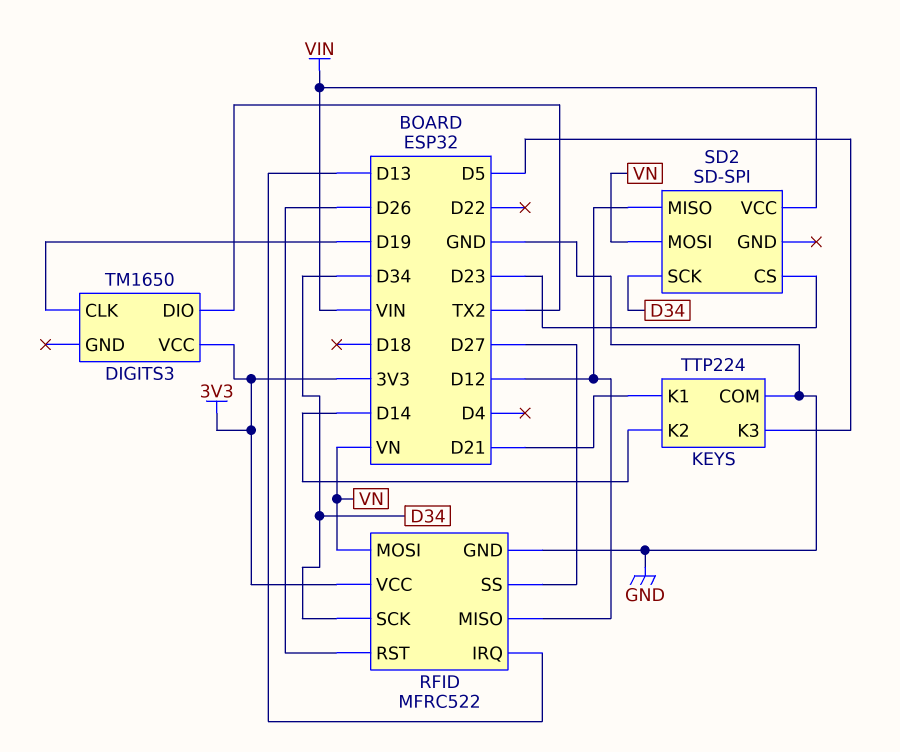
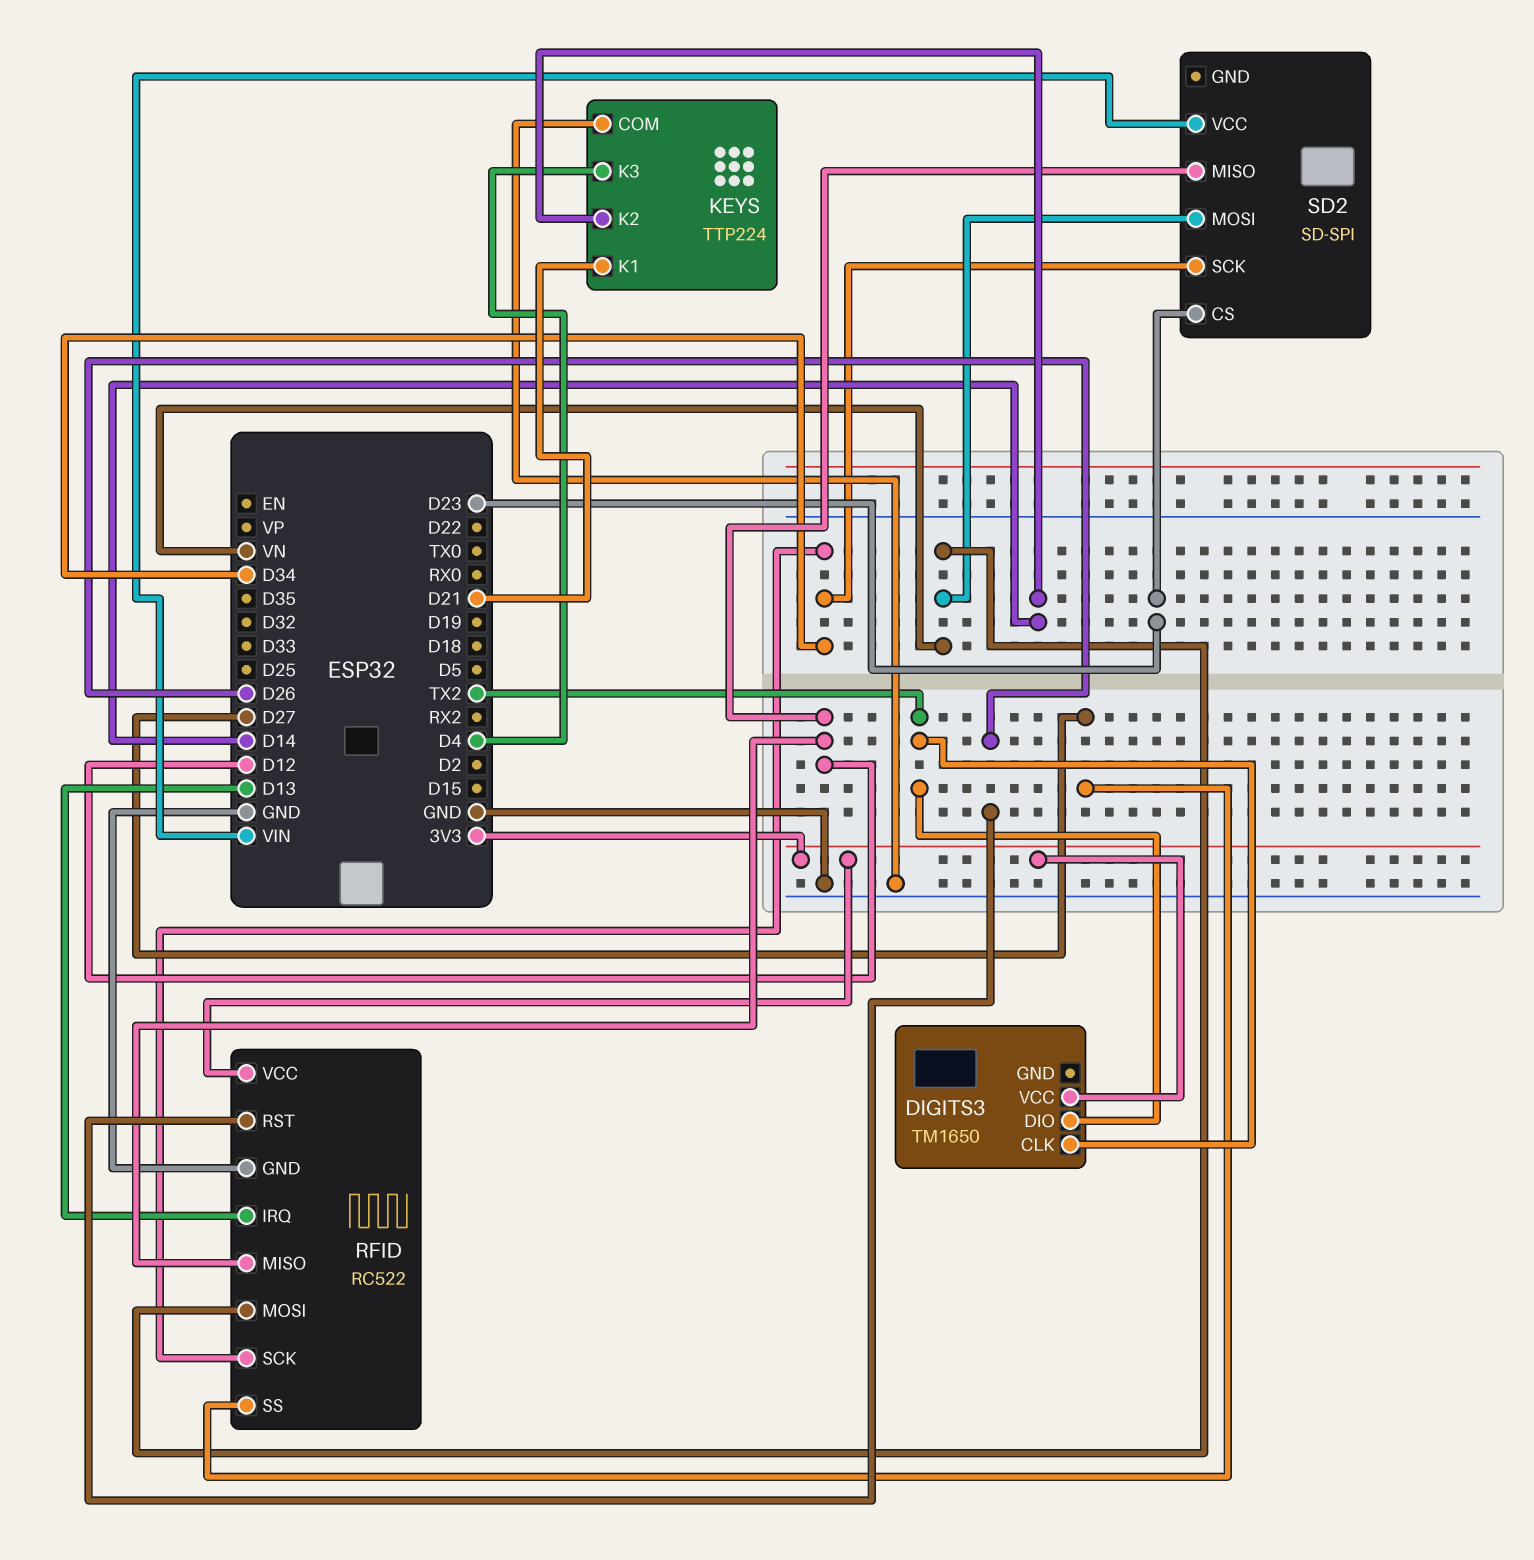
DIGITS3 pin CLK: D19 -> TX2
KEYS pin K3: D5 -> D4
RFID: MFRC522 -> RC522

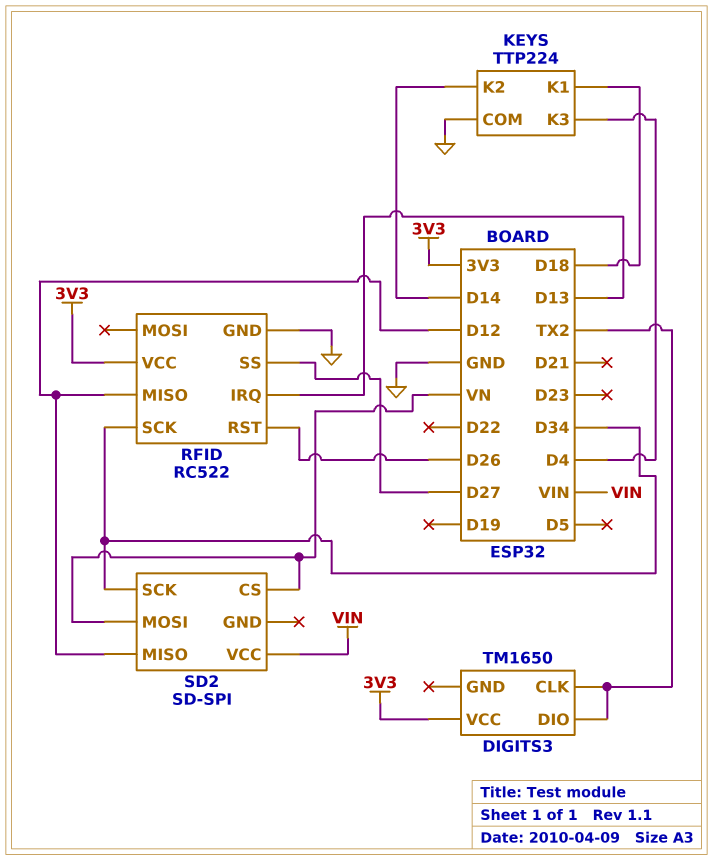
KEYS pin K1: D21 -> D18
RFID pin MOSI: VN -> none
SD2 pin CS: D23 -> VN

